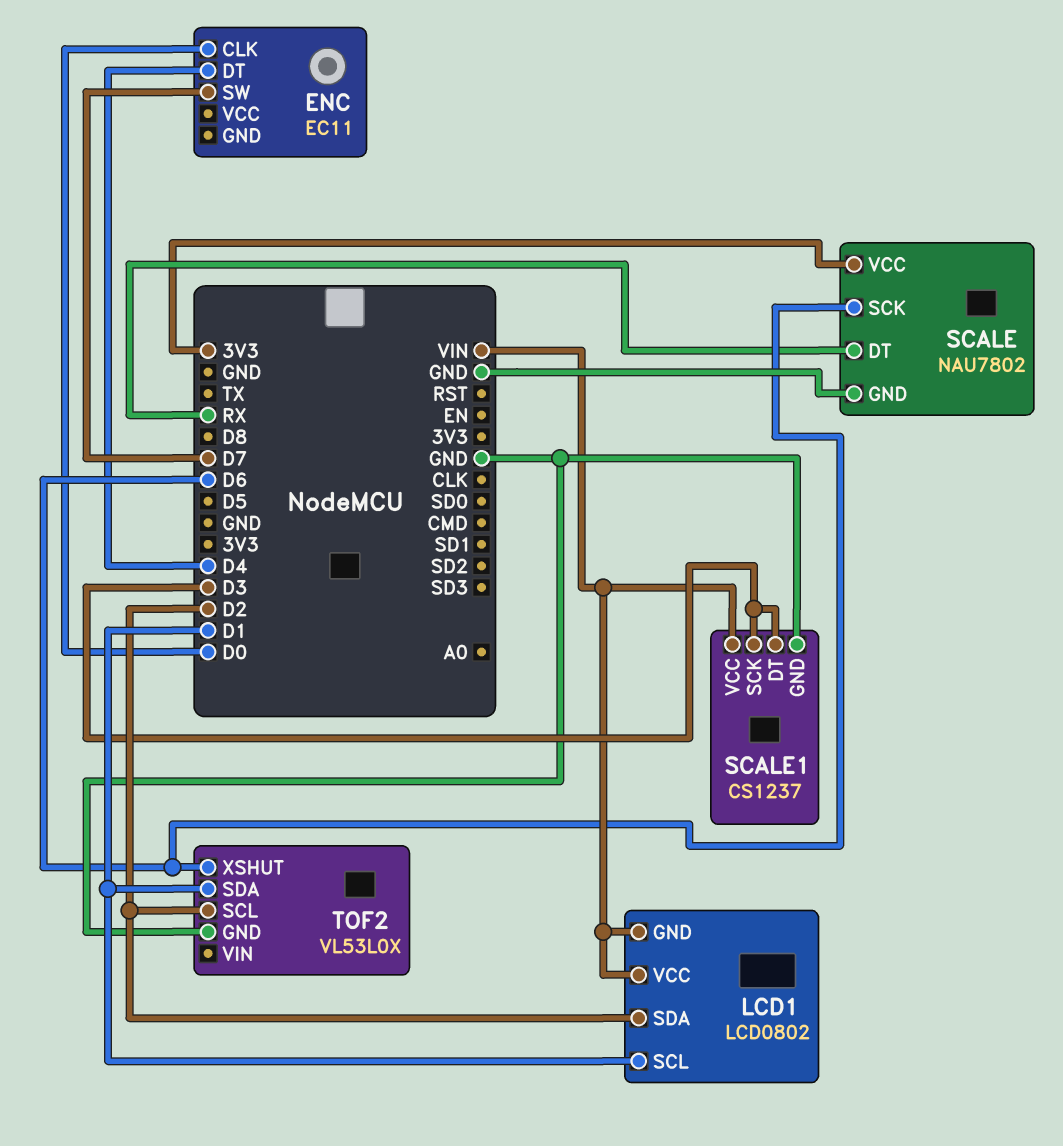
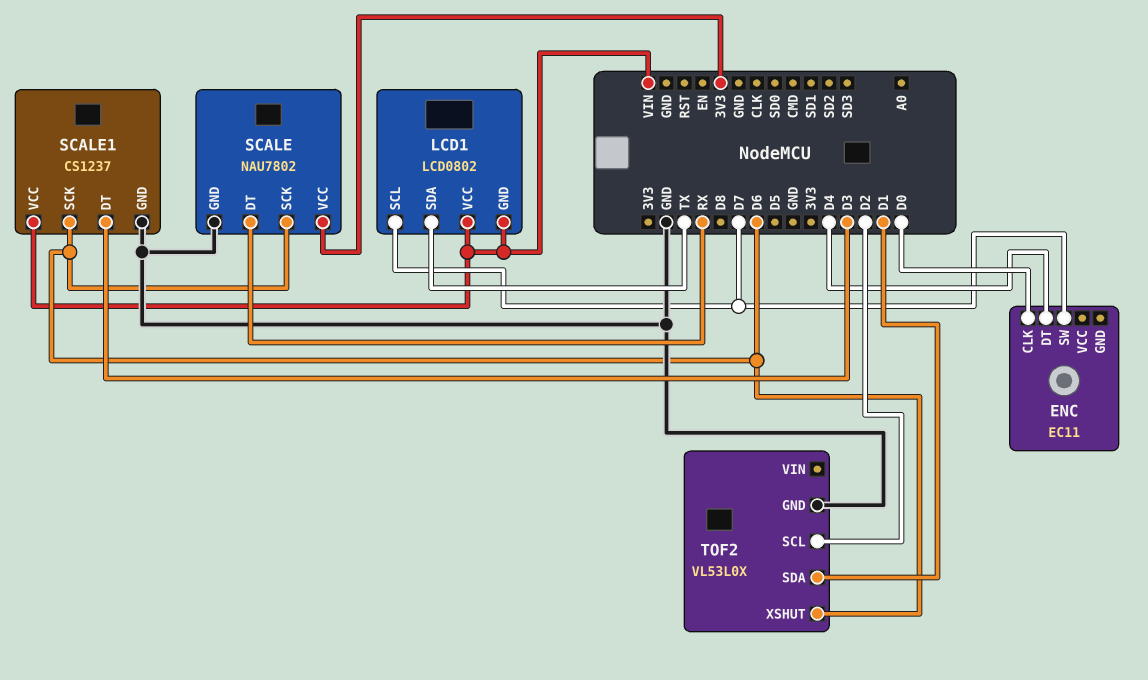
LCD1 pin SCL: D1 -> D7
LCD1 pin SDA: D2 -> TX
SCALE1 pin SCK: D3 -> D6

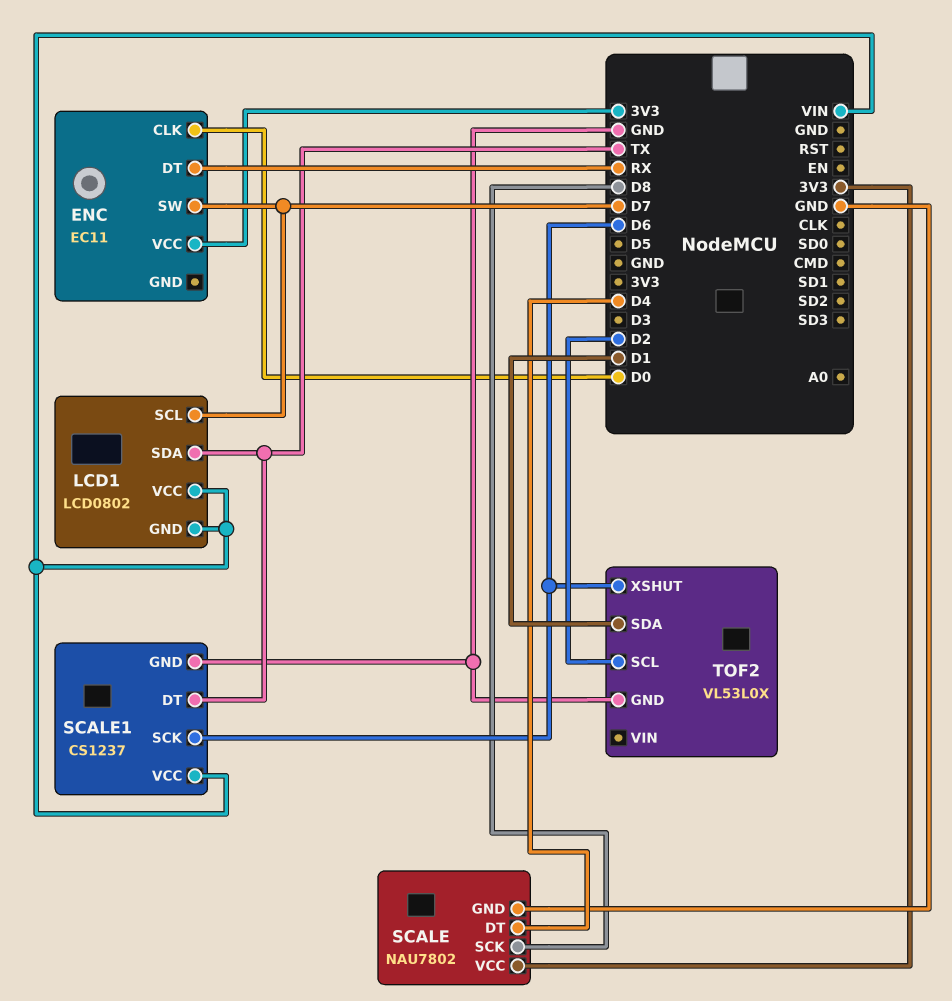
ENC pin DT: D4 -> RX
ENC pin VCC: none -> 3V3
SCALE pin DT: RX -> D4
SCALE pin SCK: D6 -> D8
SCALE1 pin DT: D3 -> TX

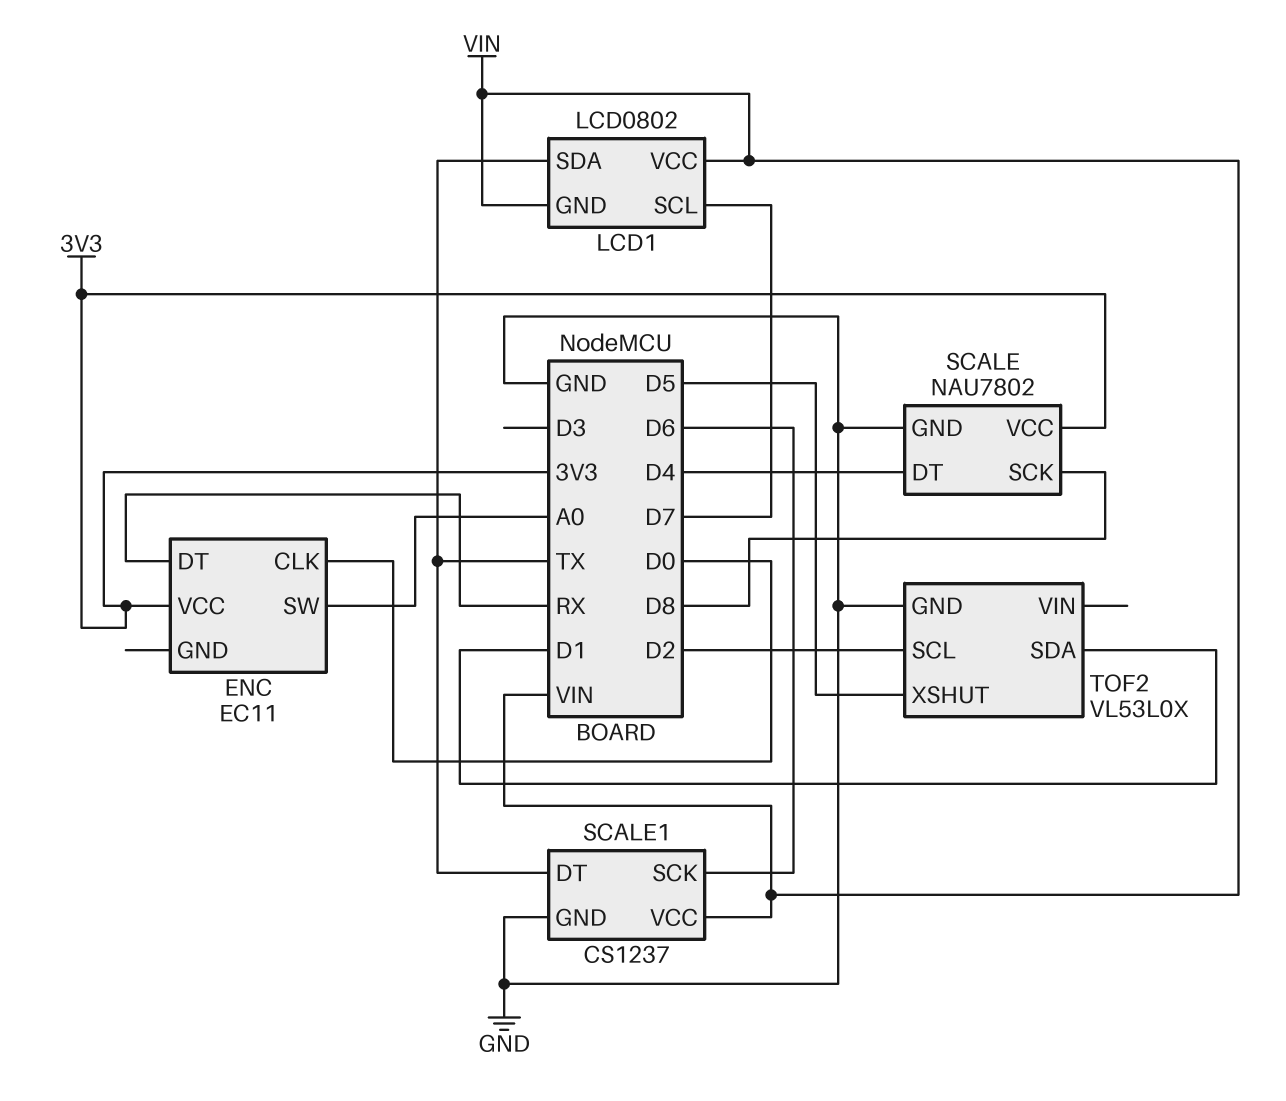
ENC pin SW: D7 -> A0
TOF2 pin XSHUT: D6 -> D5

